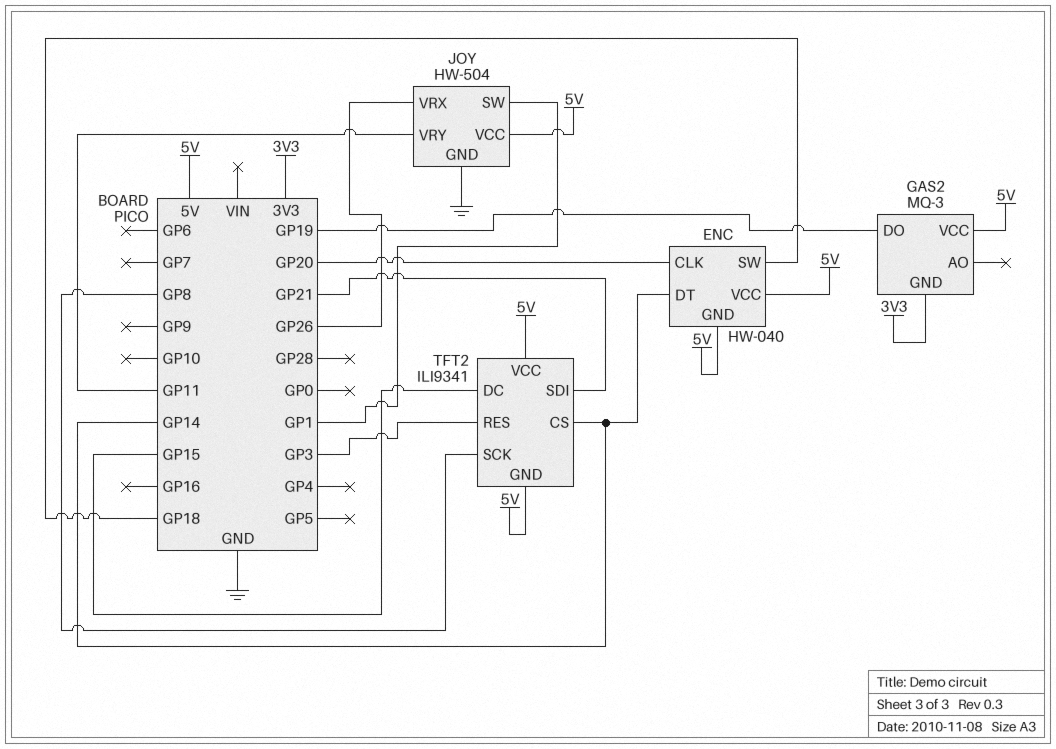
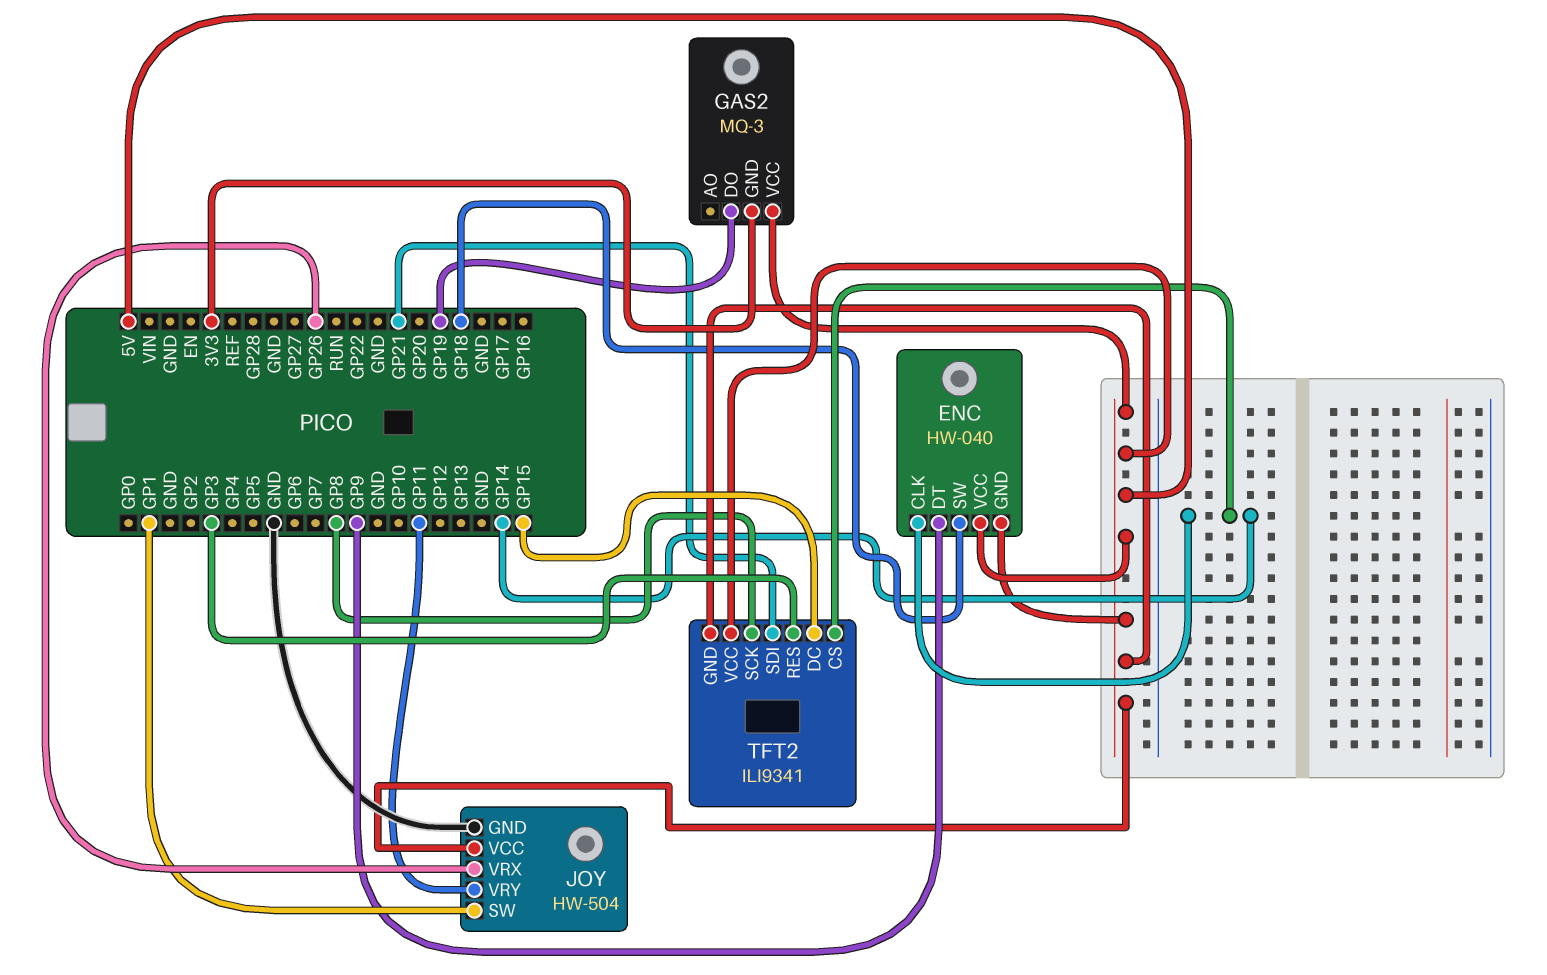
ENC pin CLK: GP20 -> GP14
ENC pin DT: GP14 -> GP9

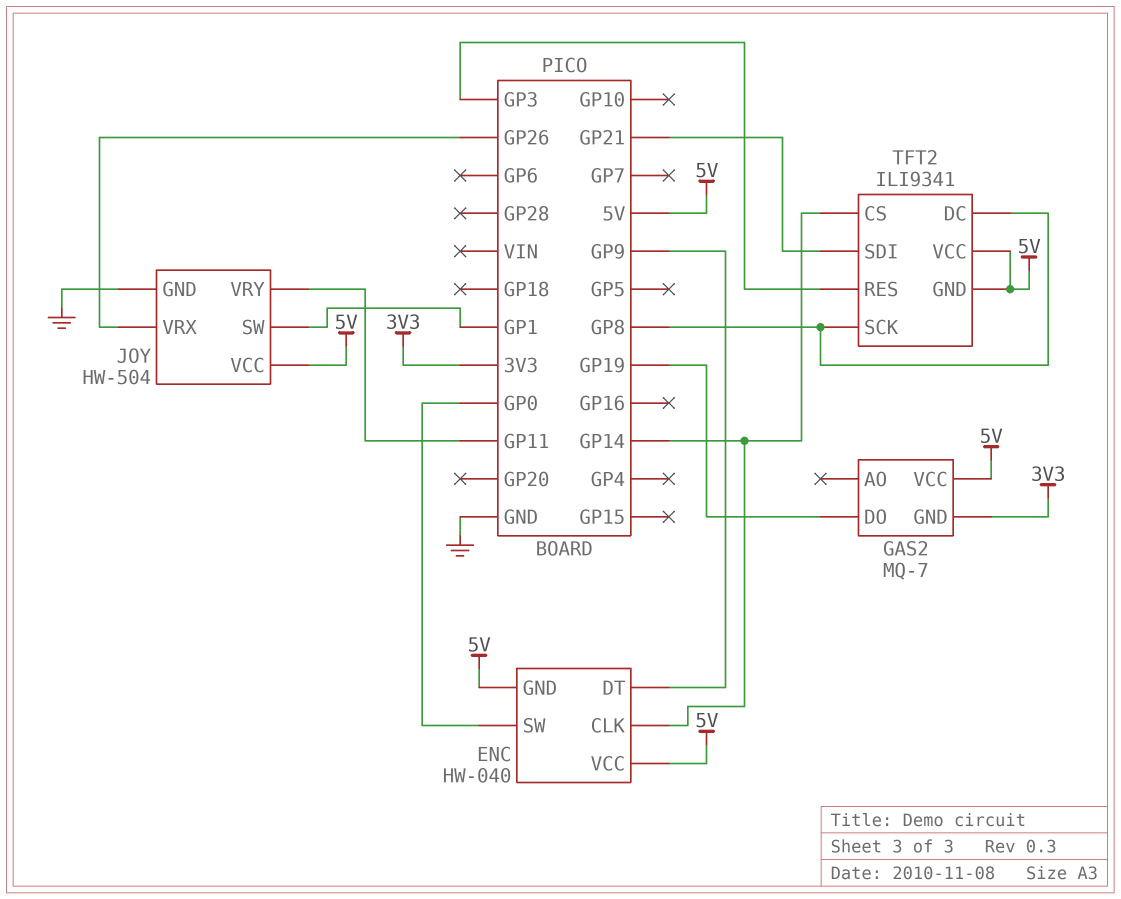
ENC pin SW: GP18 -> GP0
GAS2: MQ-3 -> MQ-7
TFT2 pin DC: GP15 -> GP8

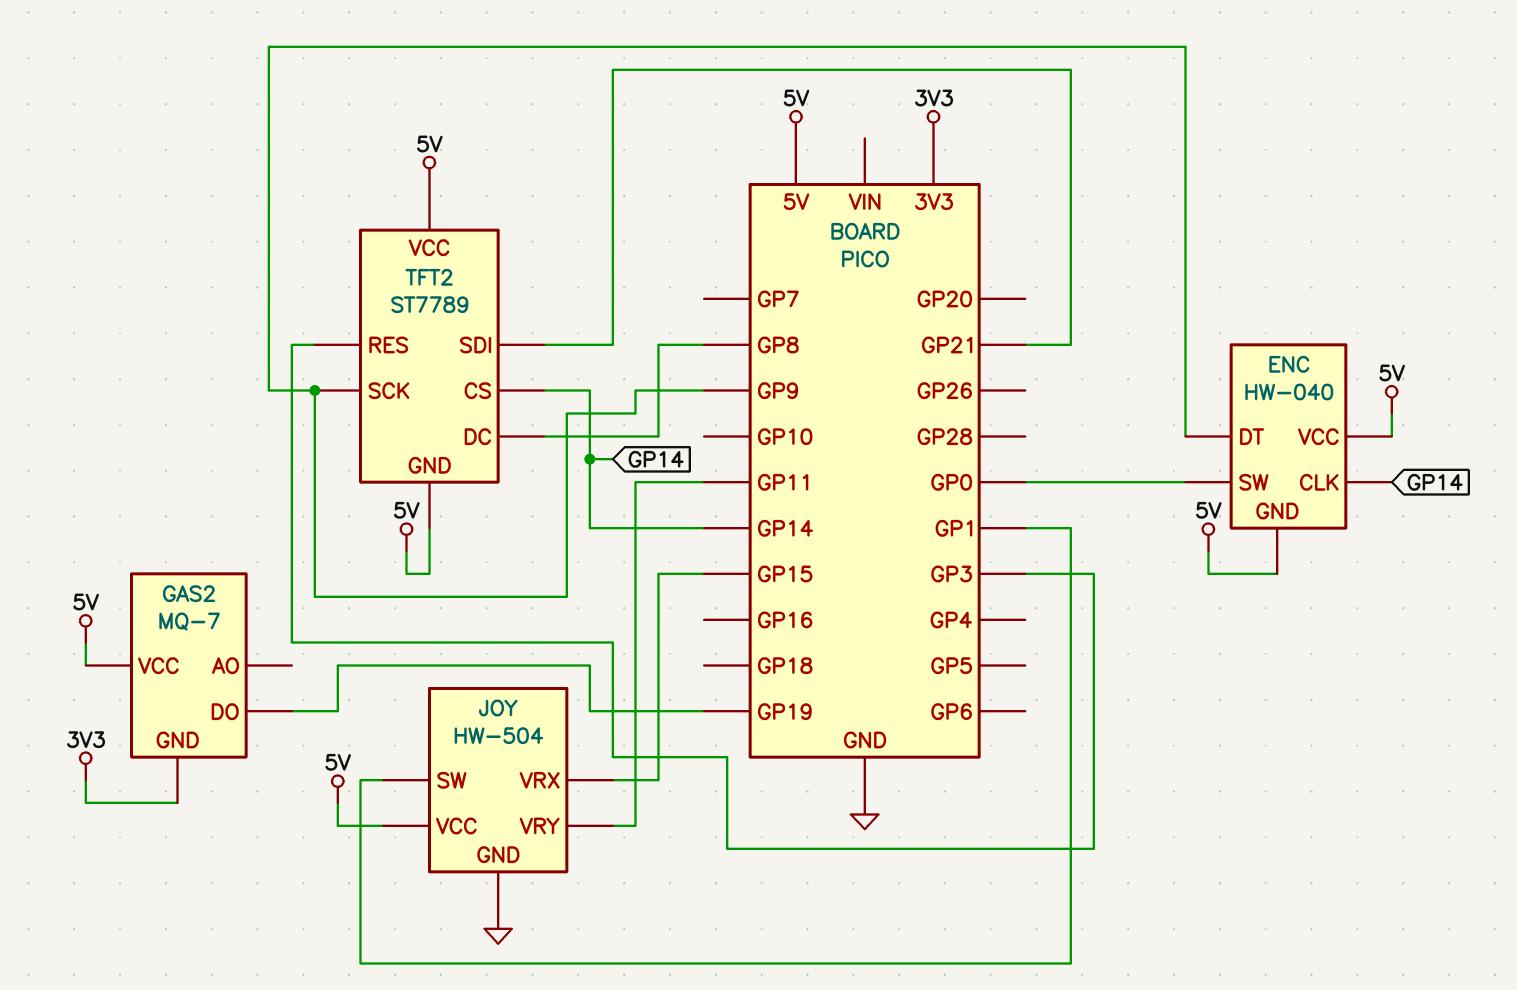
JOY pin VRX: GP26 -> GP15
TFT2: ILI9341 -> ST7789
TFT2 pin SCK: GP8 -> GP9

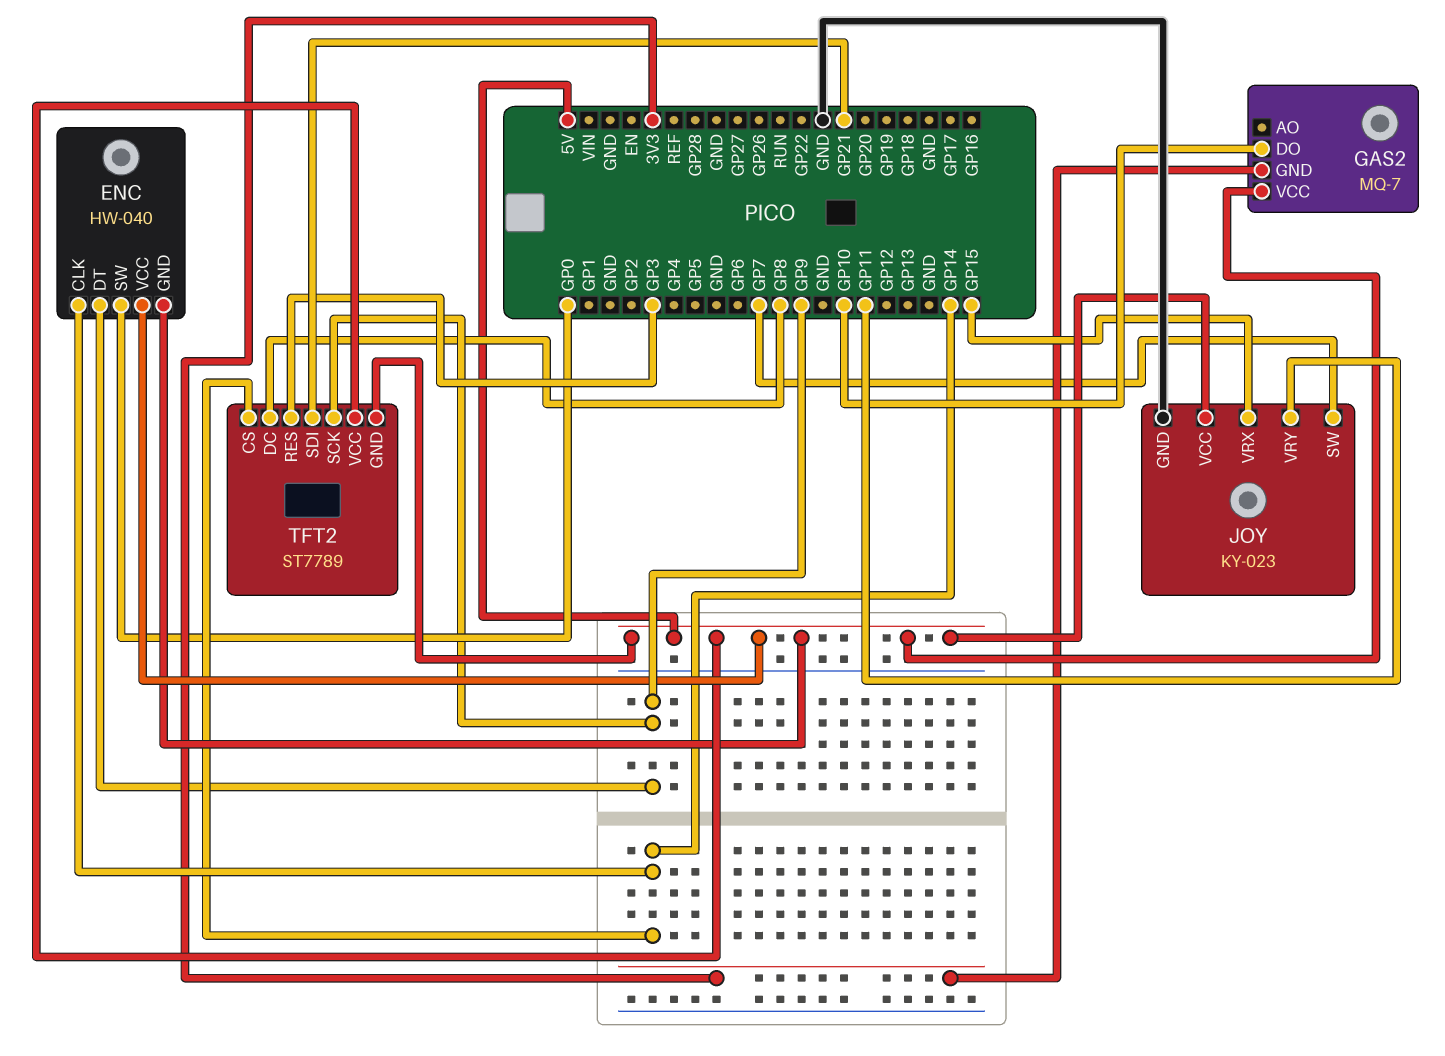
GAS2 pin DO: GP19 -> GP10
JOY: HW-504 -> KY-023
JOY pin SW: GP1 -> GP7

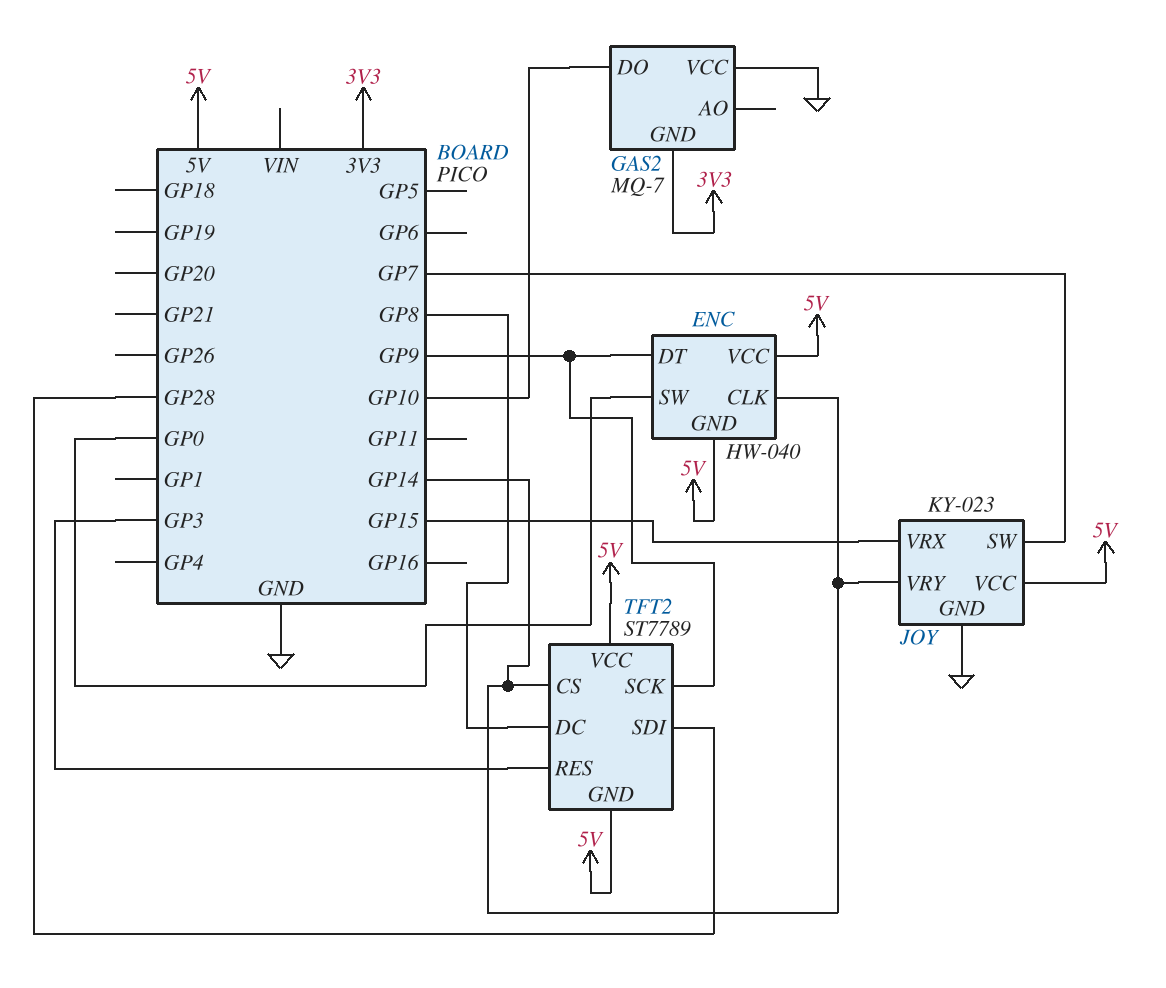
GAS2 pin VCC: 5V -> GND
JOY pin VRY: GP11 -> GP14
TFT2 pin SDI: GP21 -> GP28

